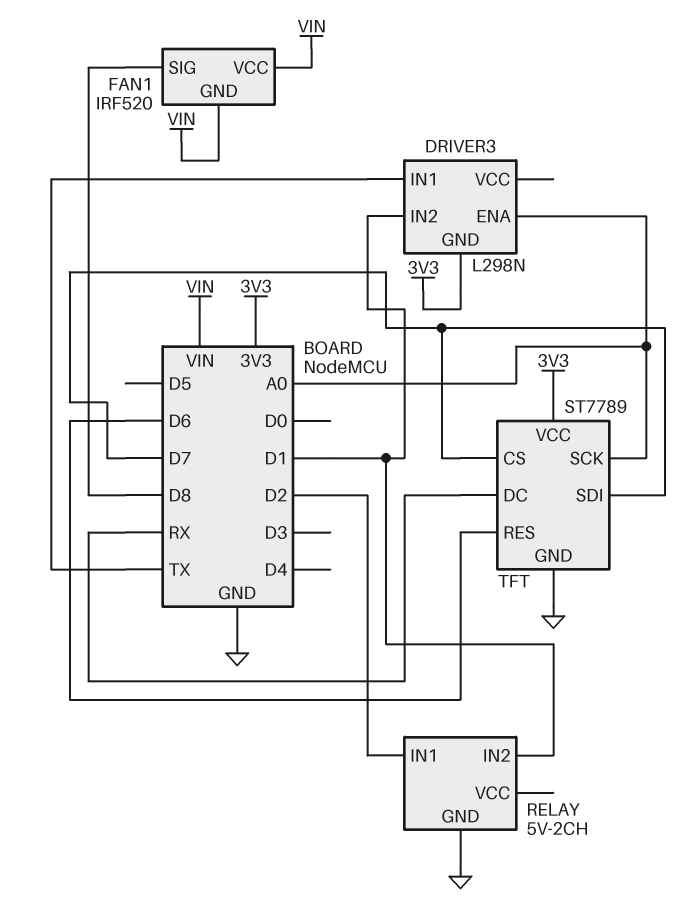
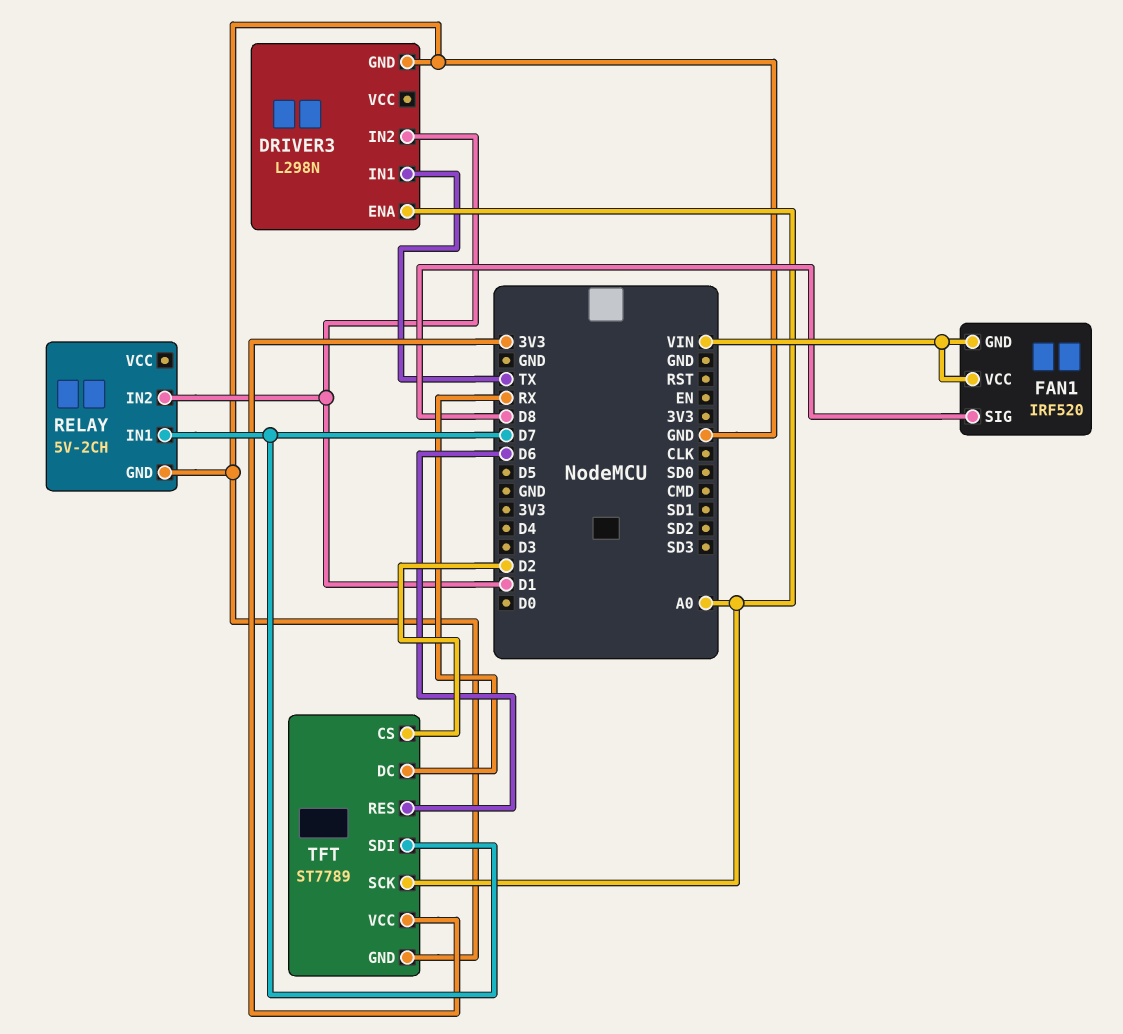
DRIVER3 pin GND: 3V3 -> GND
RELAY pin IN1: D2 -> D7
TFT pin CS: D7 -> D2

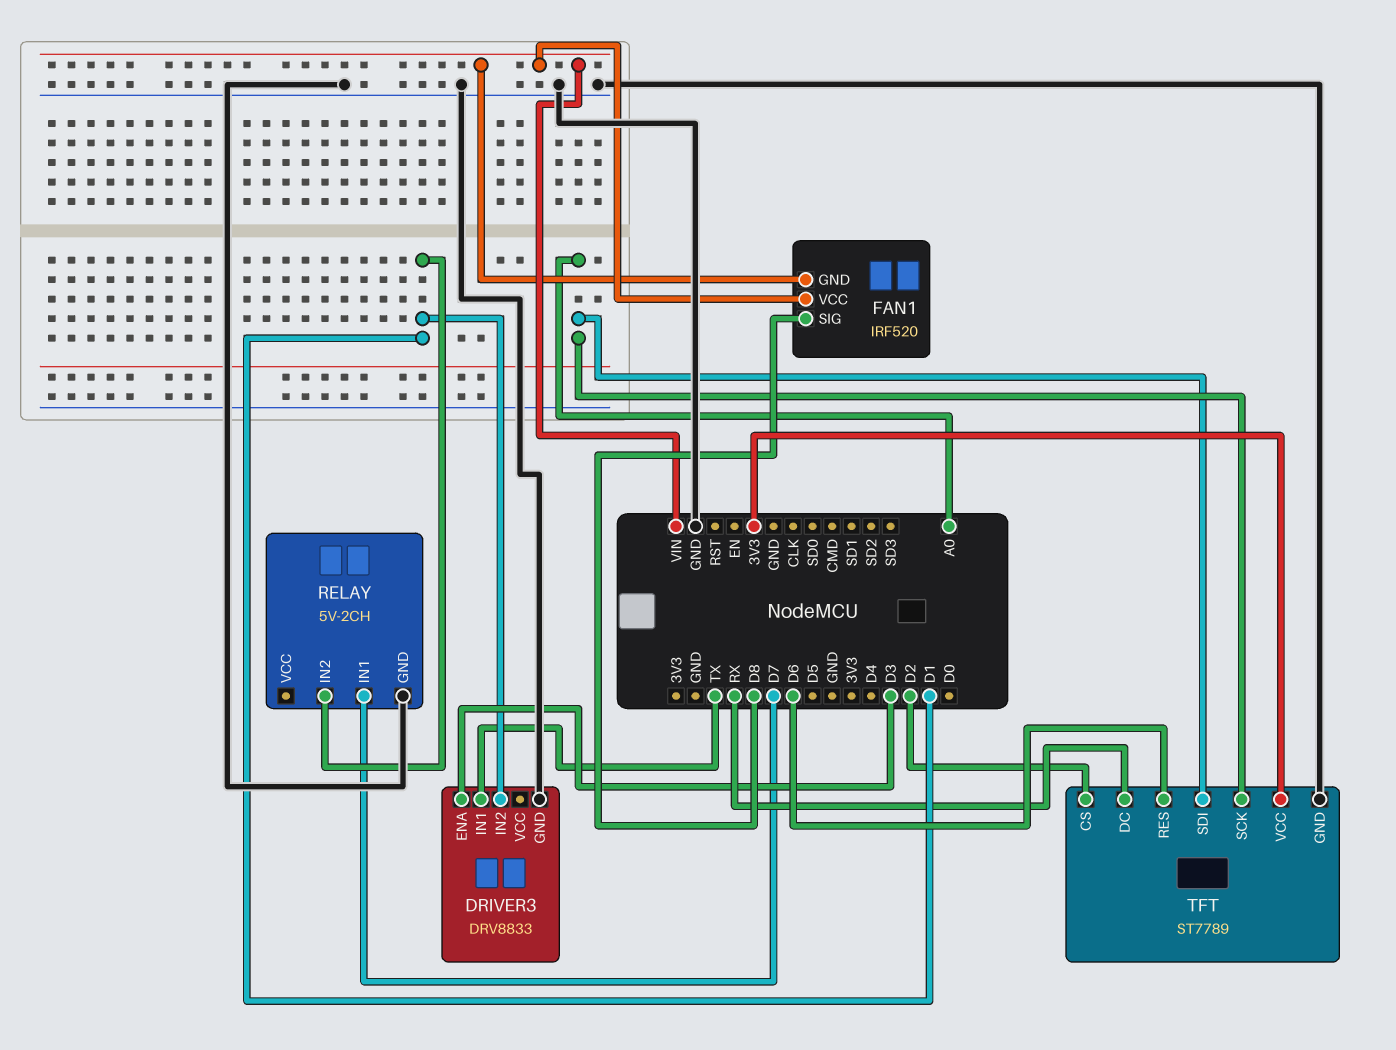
DRIVER3: L298N -> DRV8833
DRIVER3 pin ENA: A0 -> D3
TFT pin SDI: D7 -> A0

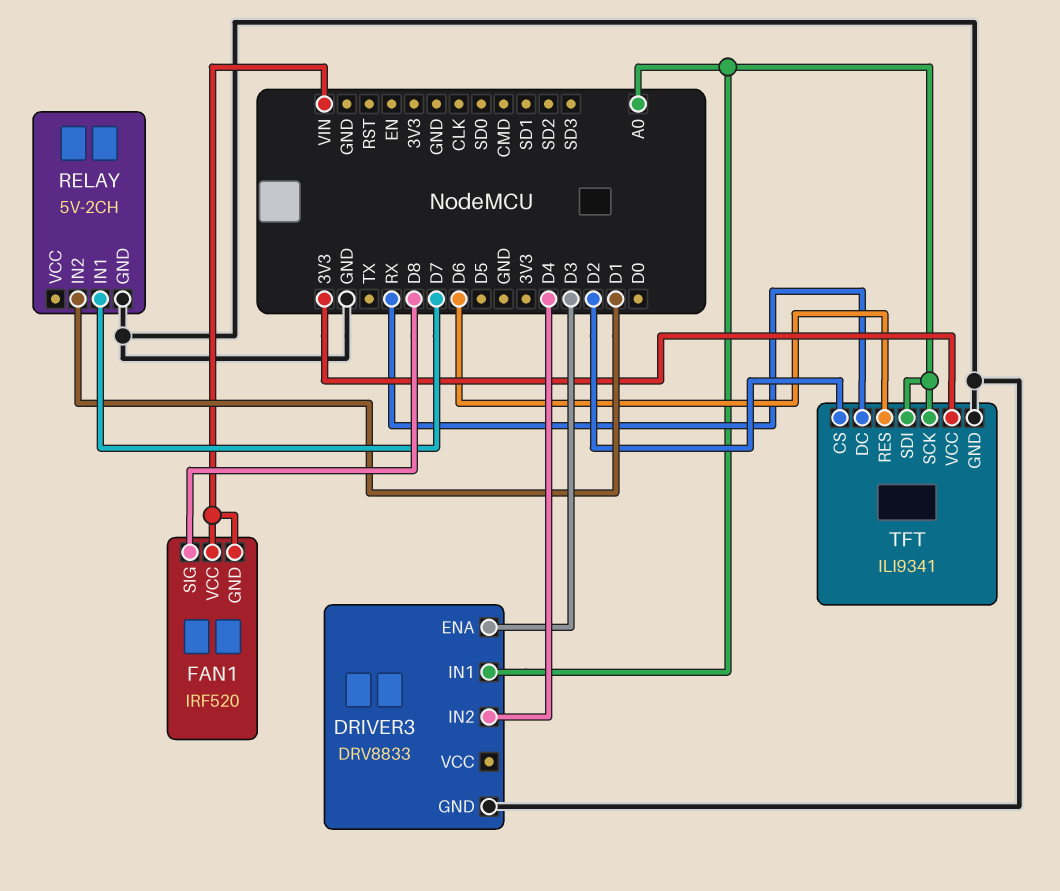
DRIVER3 pin IN1: TX -> A0
DRIVER3 pin IN2: D1 -> D4
TFT: ST7789 -> ILI9341

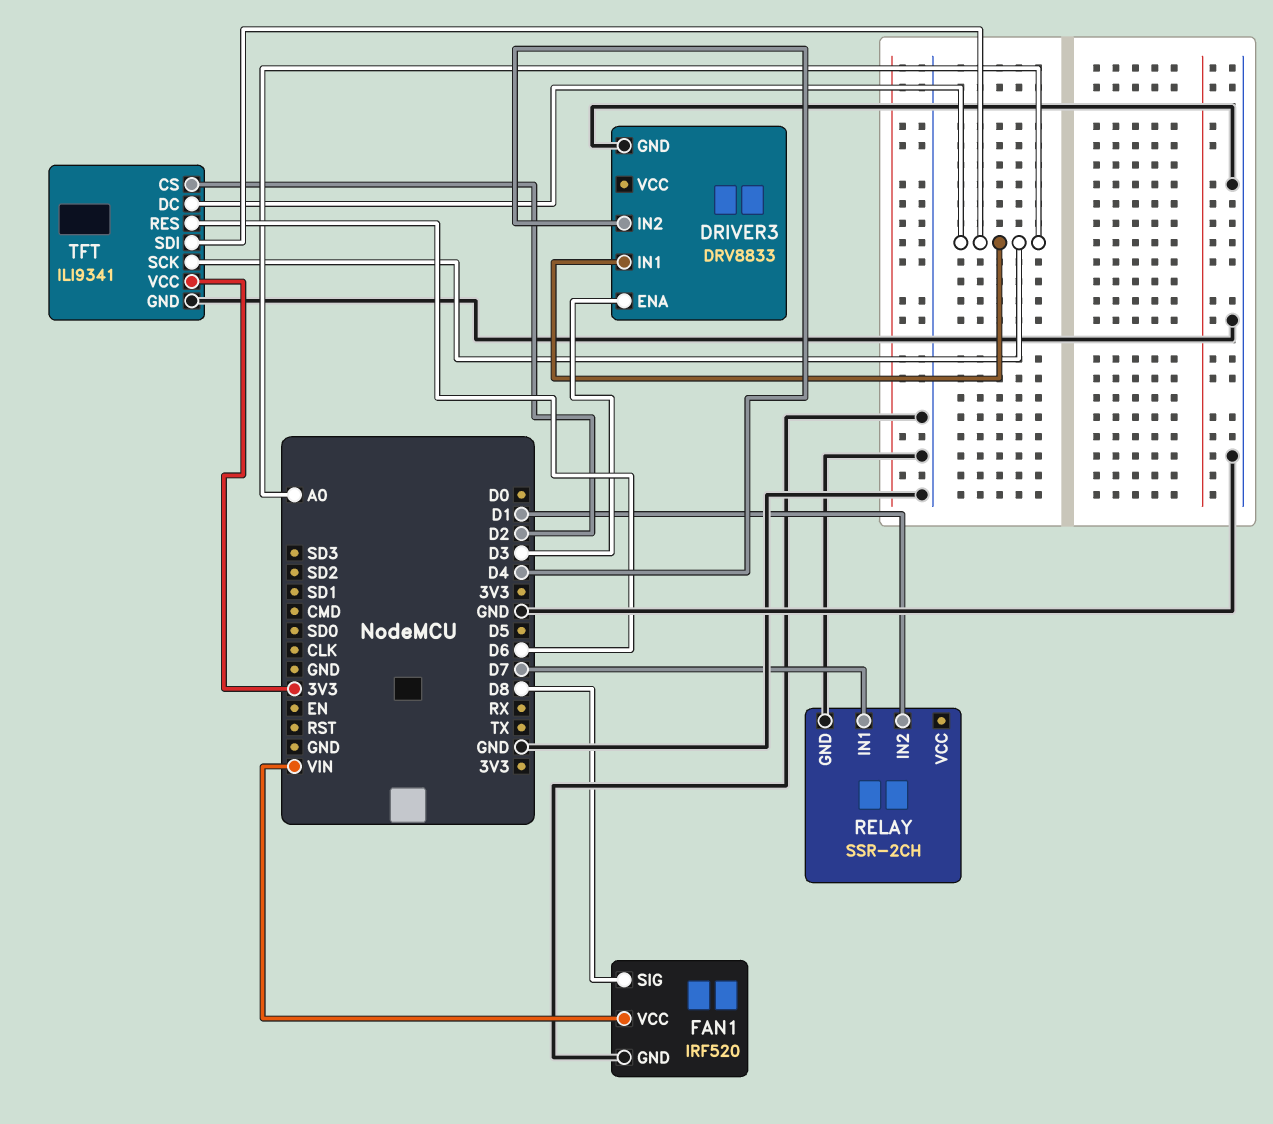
FAN1 pin GND: VIN -> GND
RELAY: 5V-2CH -> SSR-2CH
TFT pin DC: RX -> A0

